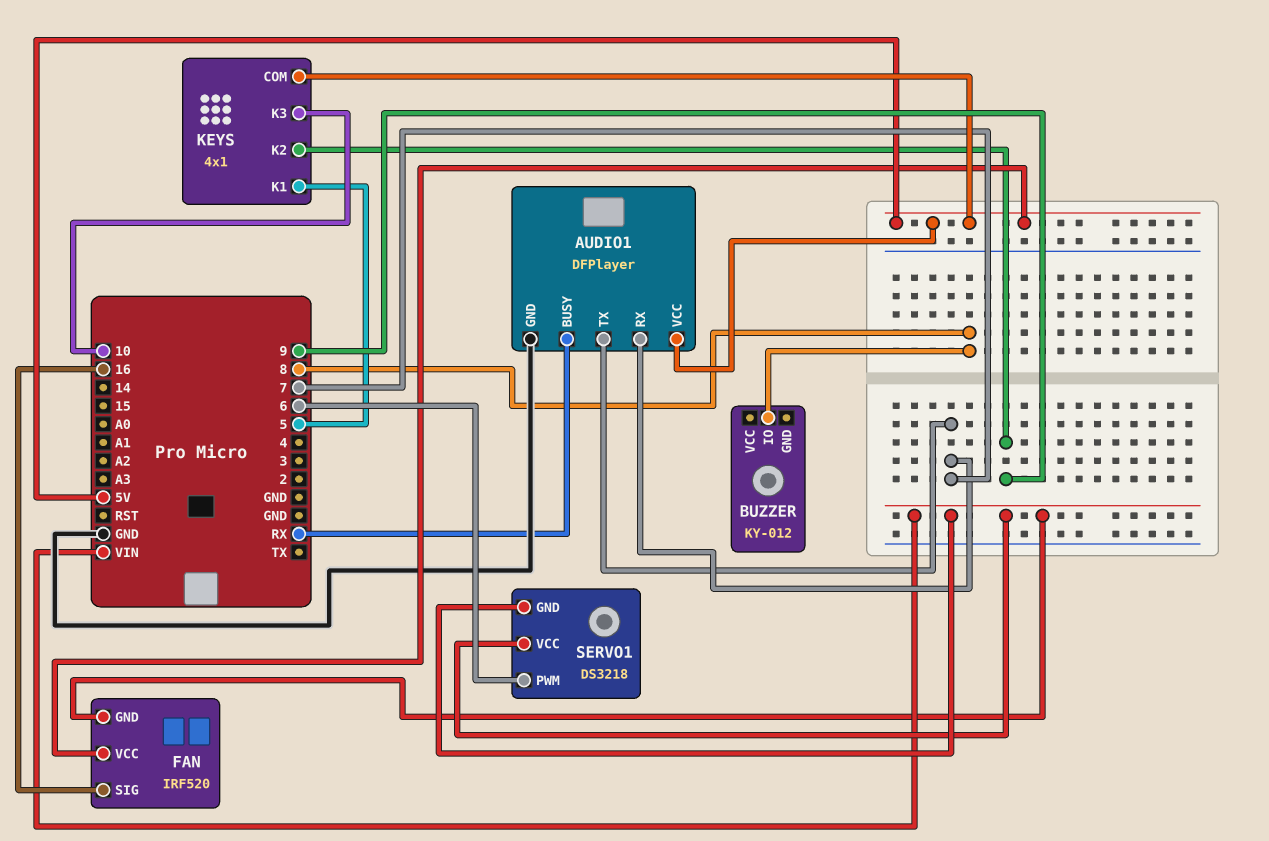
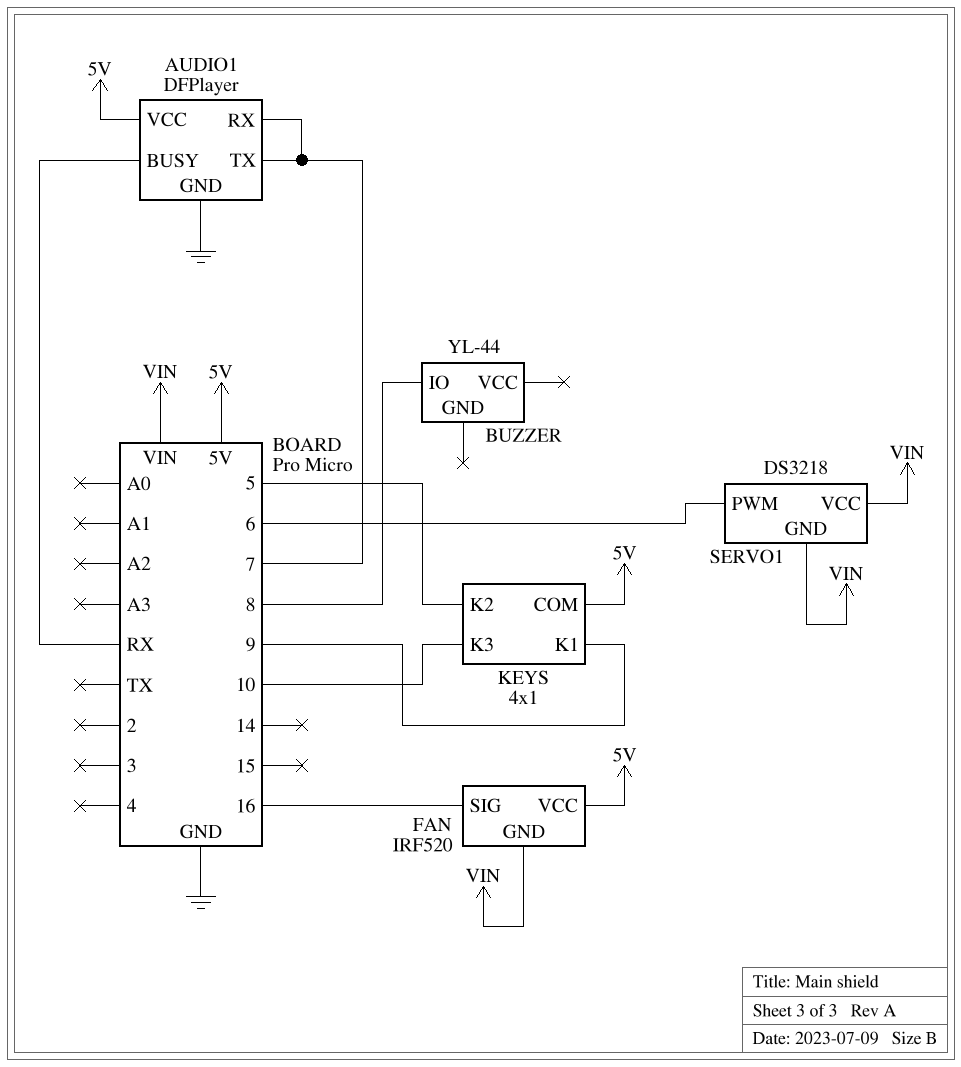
BUZZER: KY-012 -> YL-44
KEYS pin K1: 5 -> 9
KEYS pin K2: 9 -> 5

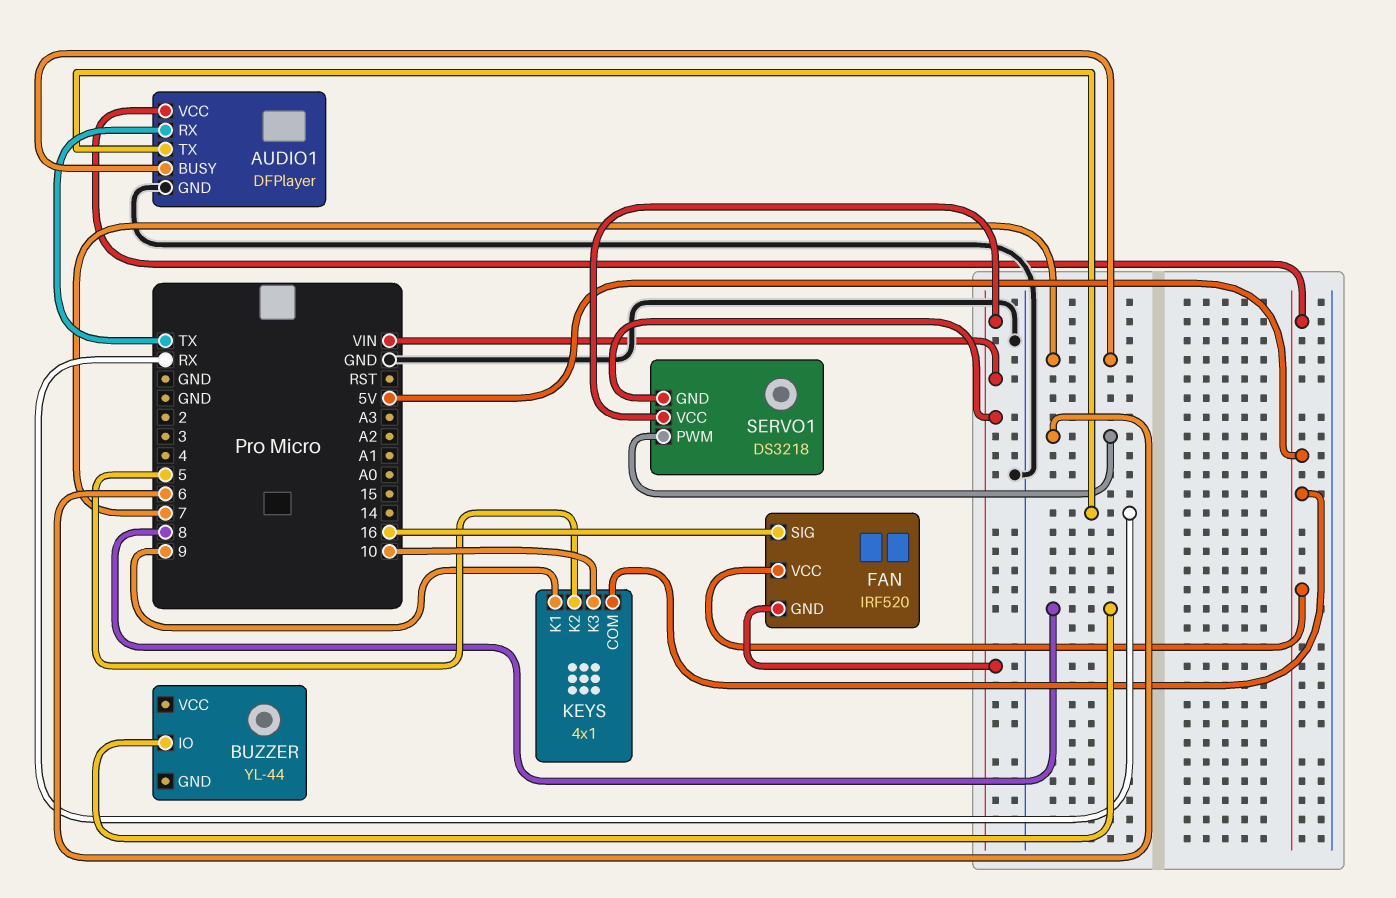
AUDIO1 pin BUSY: RX -> 7
AUDIO1 pin RX: 7 -> TX
AUDIO1 pin TX: 7 -> RX

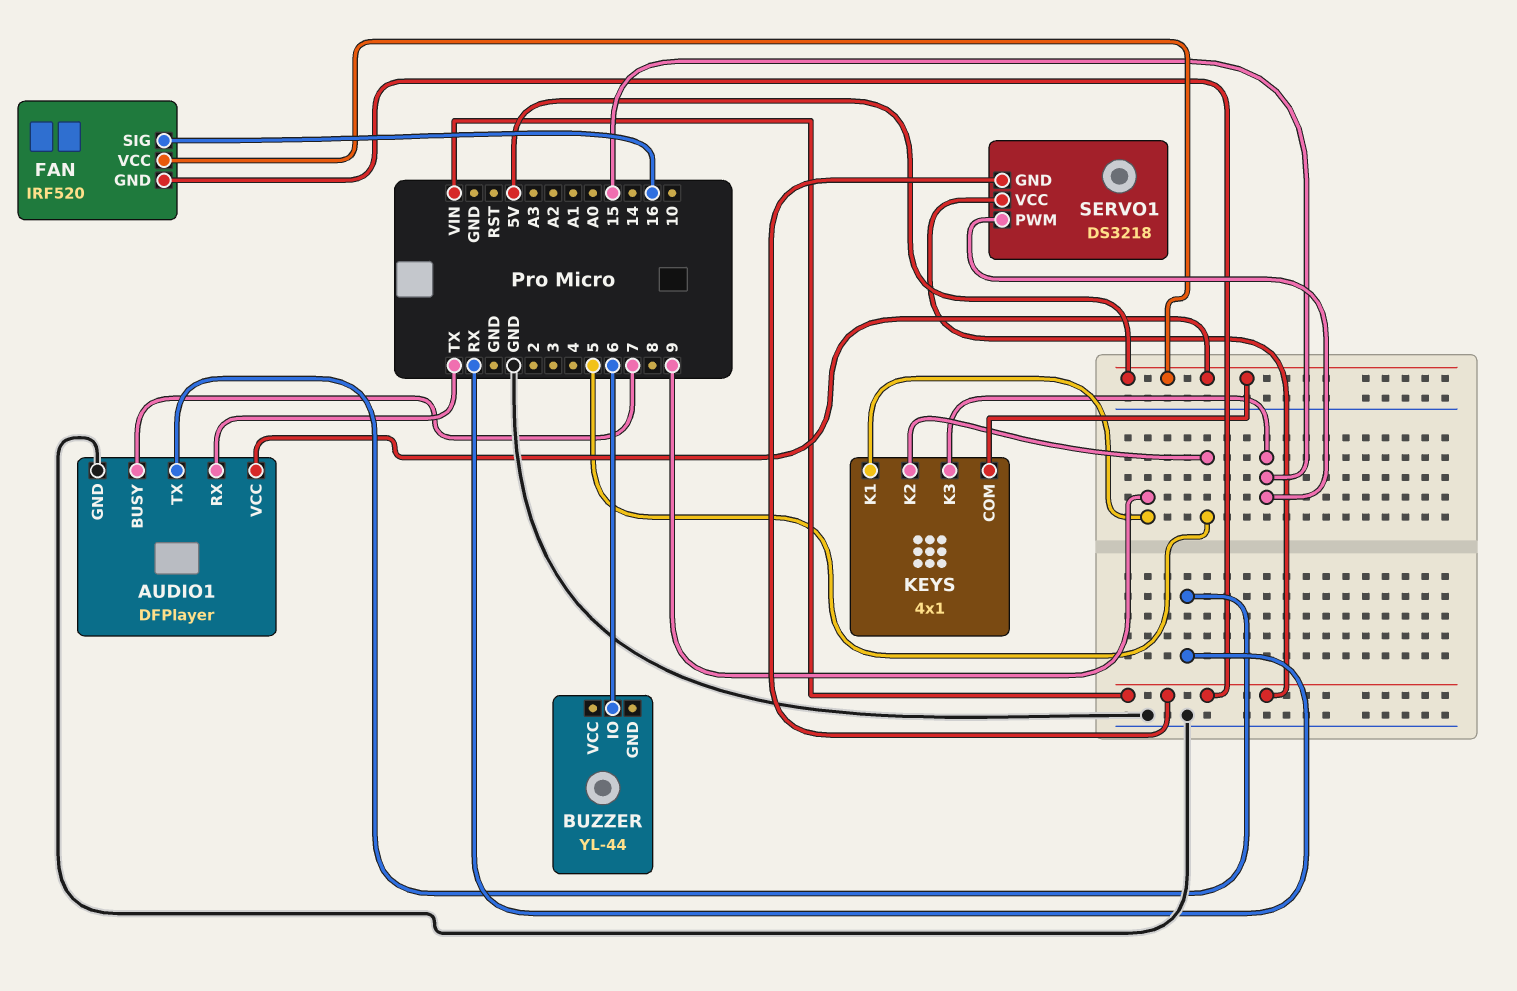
BUZZER pin IO: 8 -> 6
KEYS pin K3: 10 -> 15
SERVO1 pin PWM: 6 -> 15

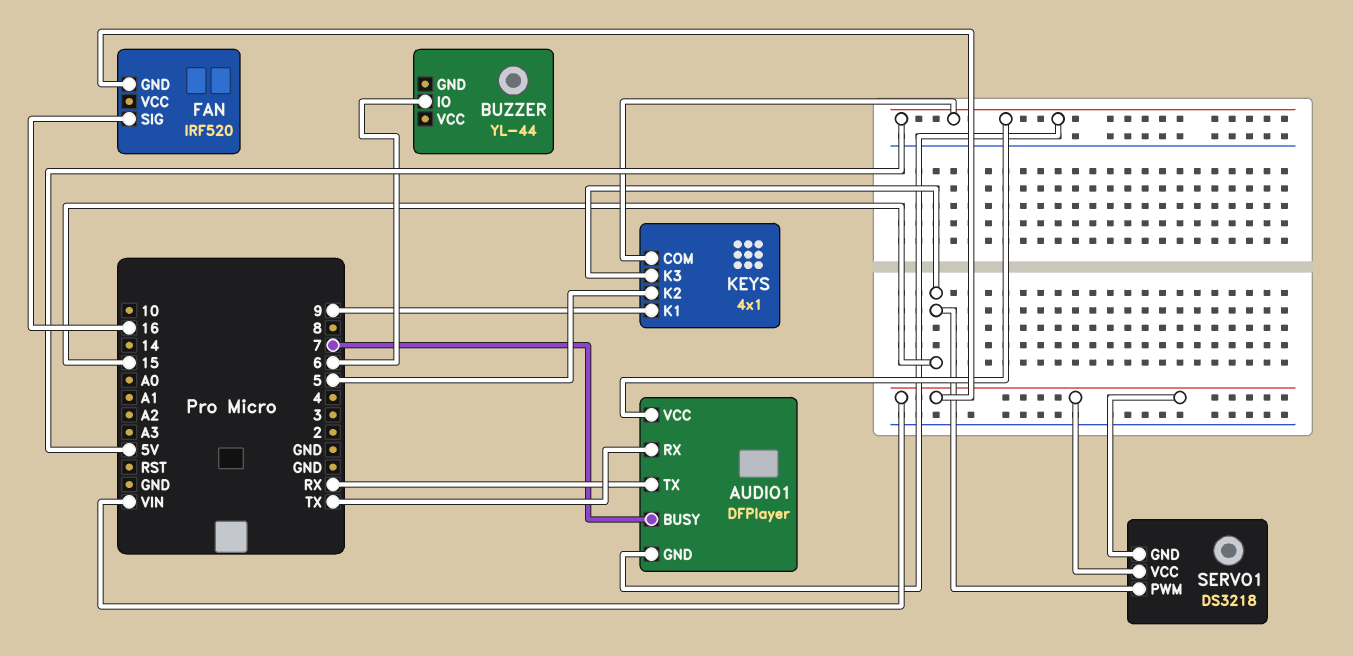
AUDIO1 pin GND: GND -> 5V
FAN pin VCC: 5V -> none

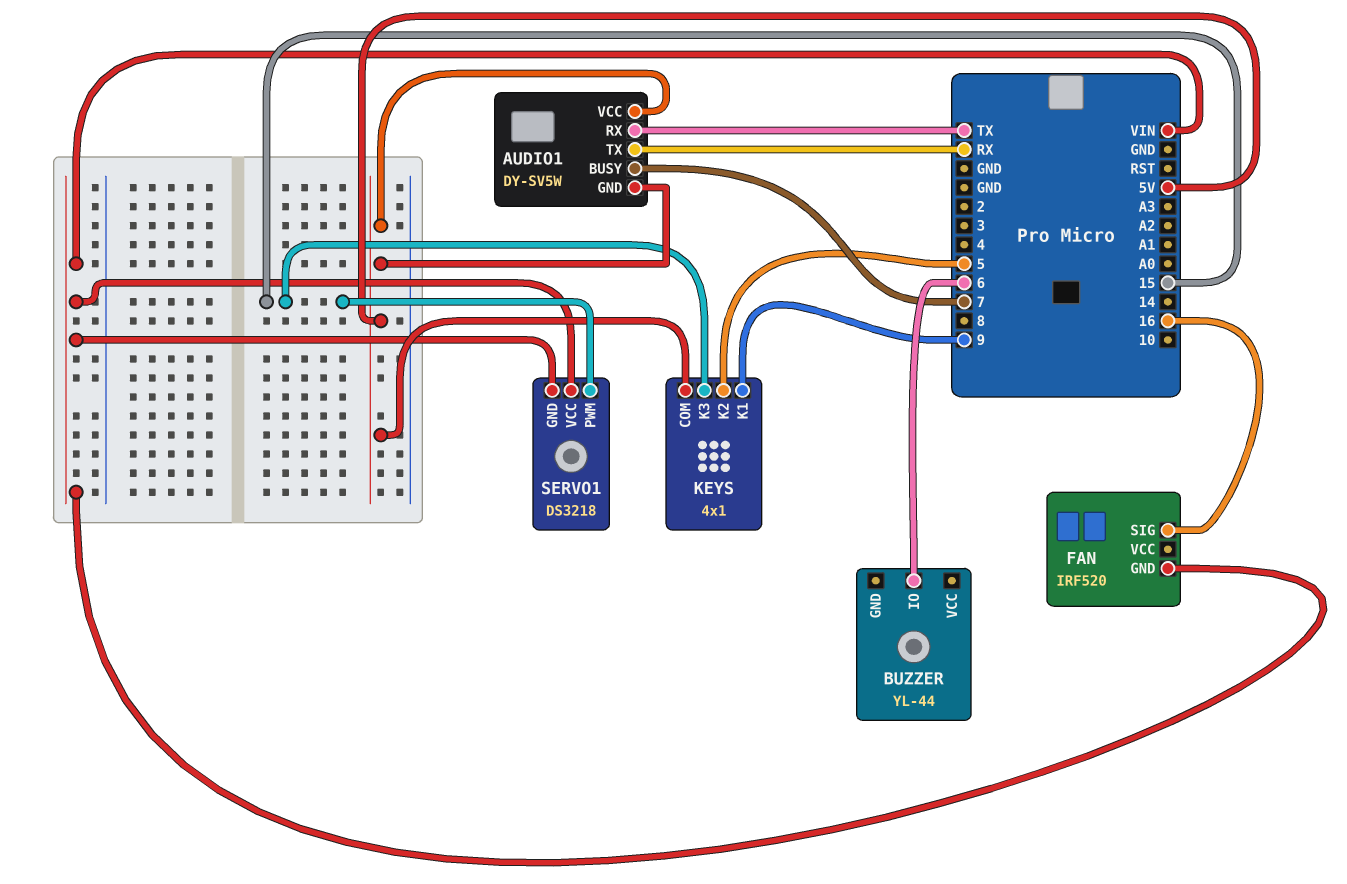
AUDIO1: DFPlayer -> DY-SV5W

